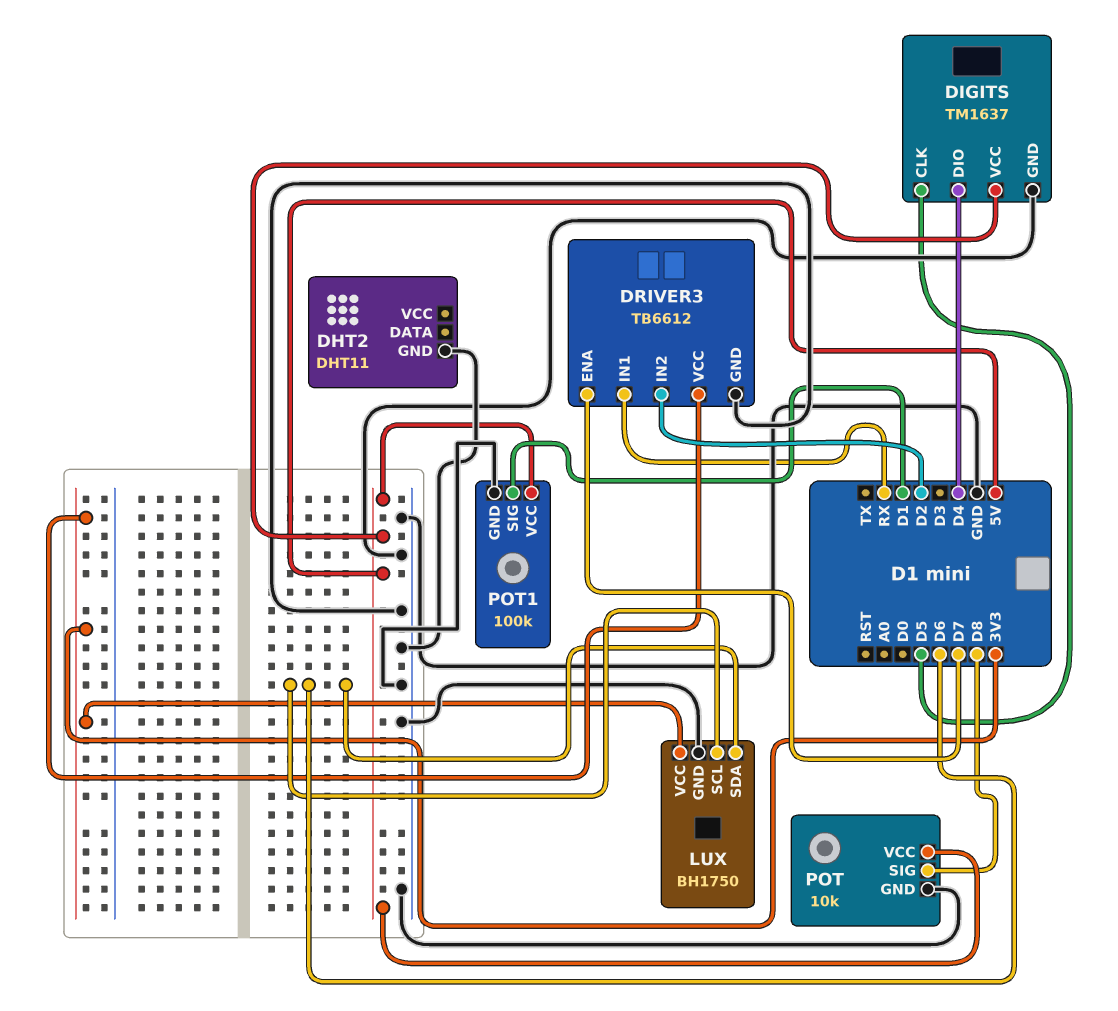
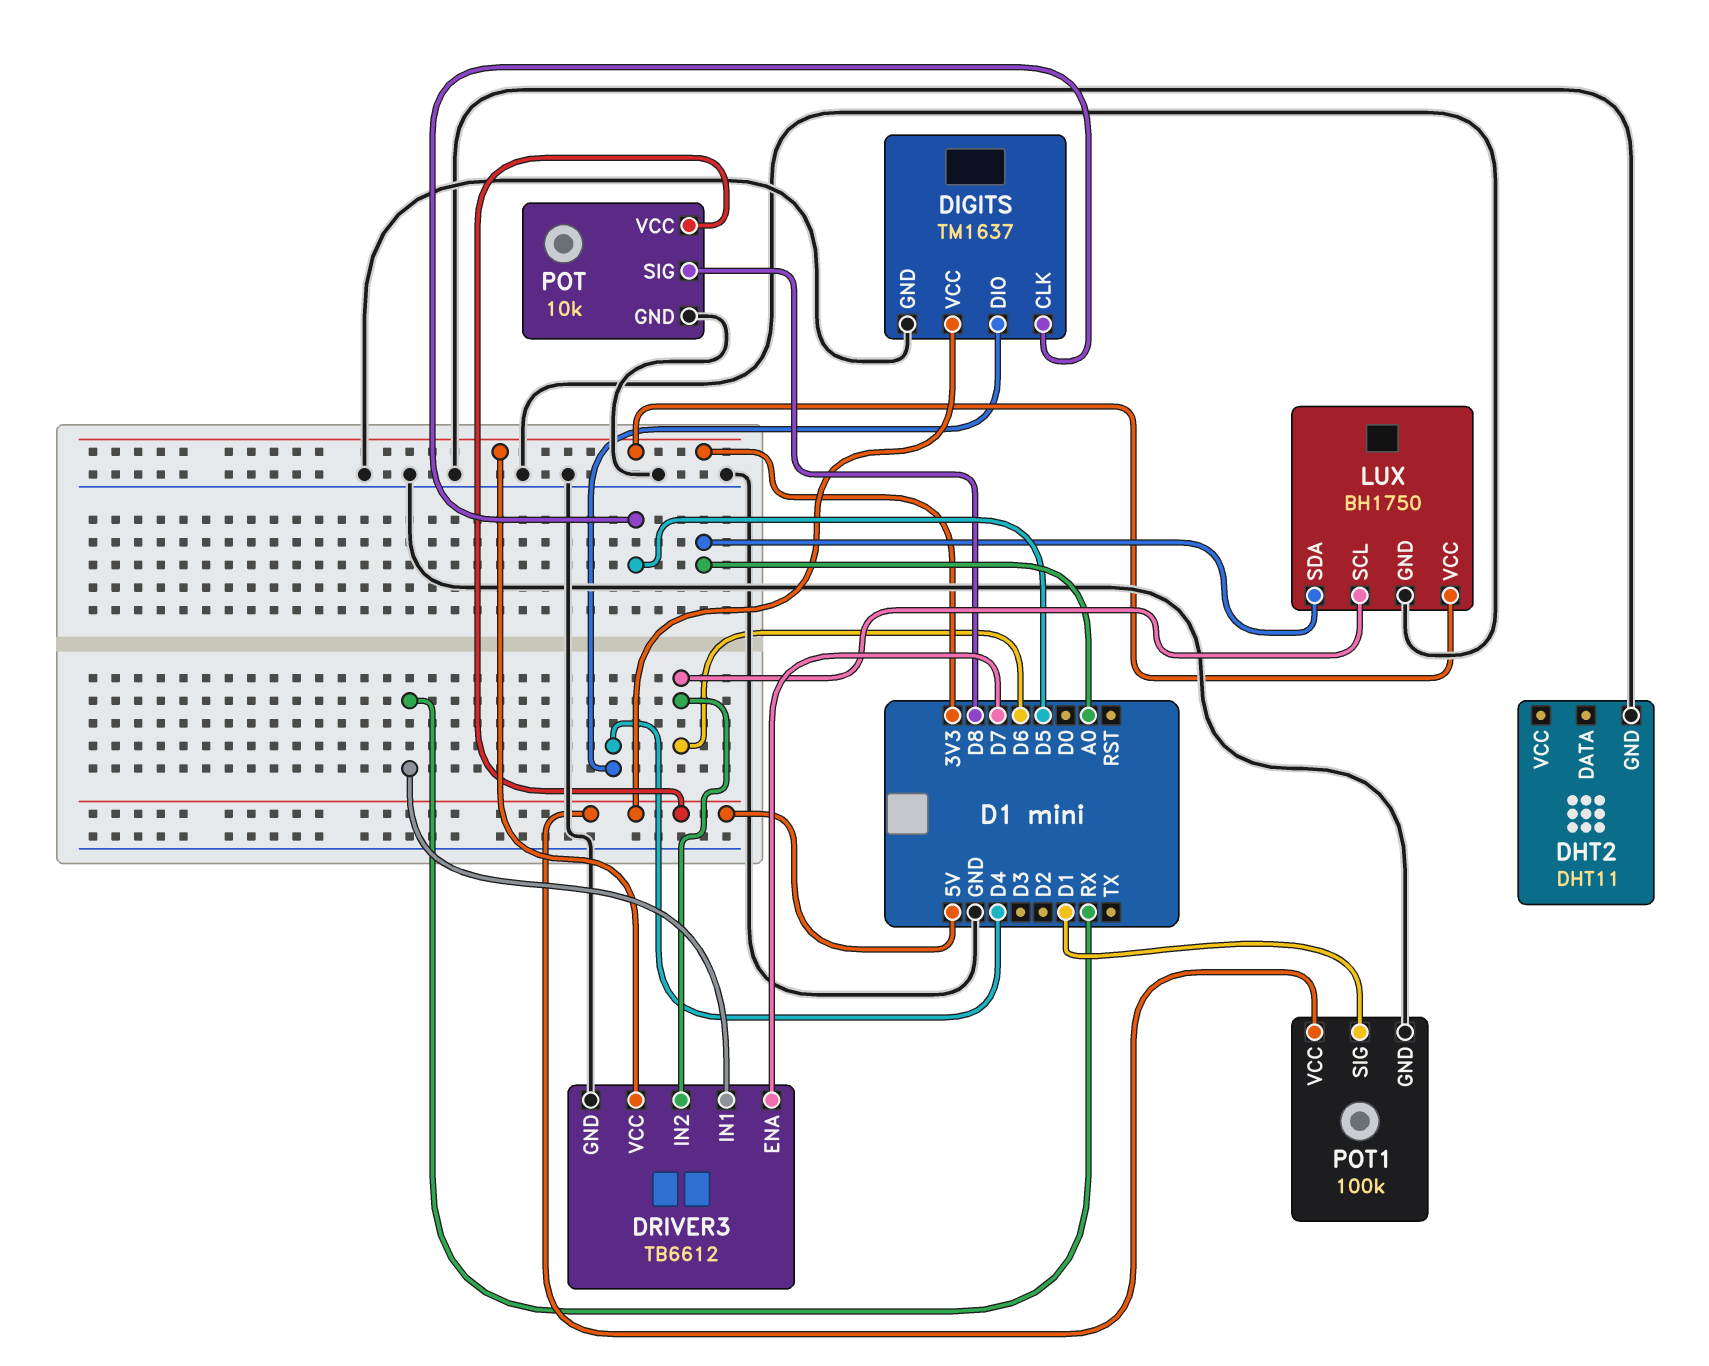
DRIVER3 pin IN2: D2 -> D6
LUX pin SDA: D6 -> A0

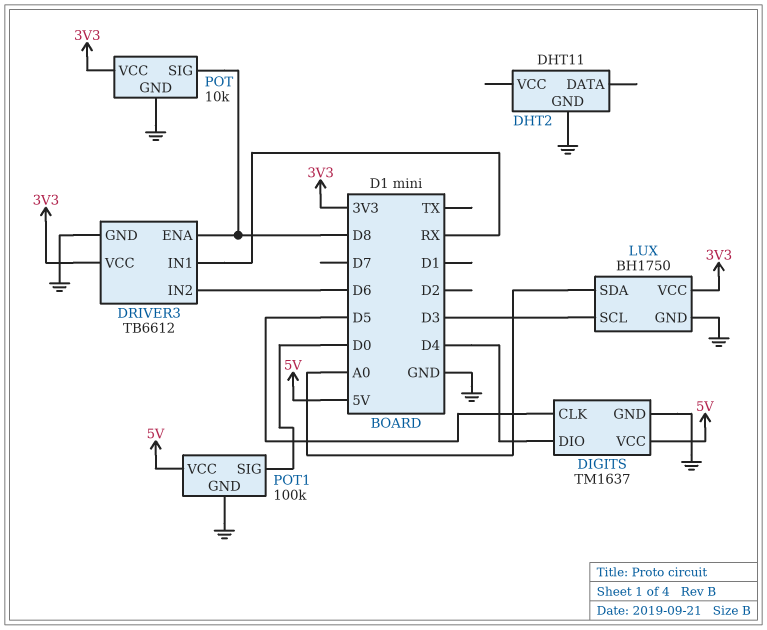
DRIVER3 pin ENA: D7 -> D8
LUX pin SCL: D6 -> D3
POT pin VCC: 5V -> 3V3
POT1 pin SIG: D1 -> D0

